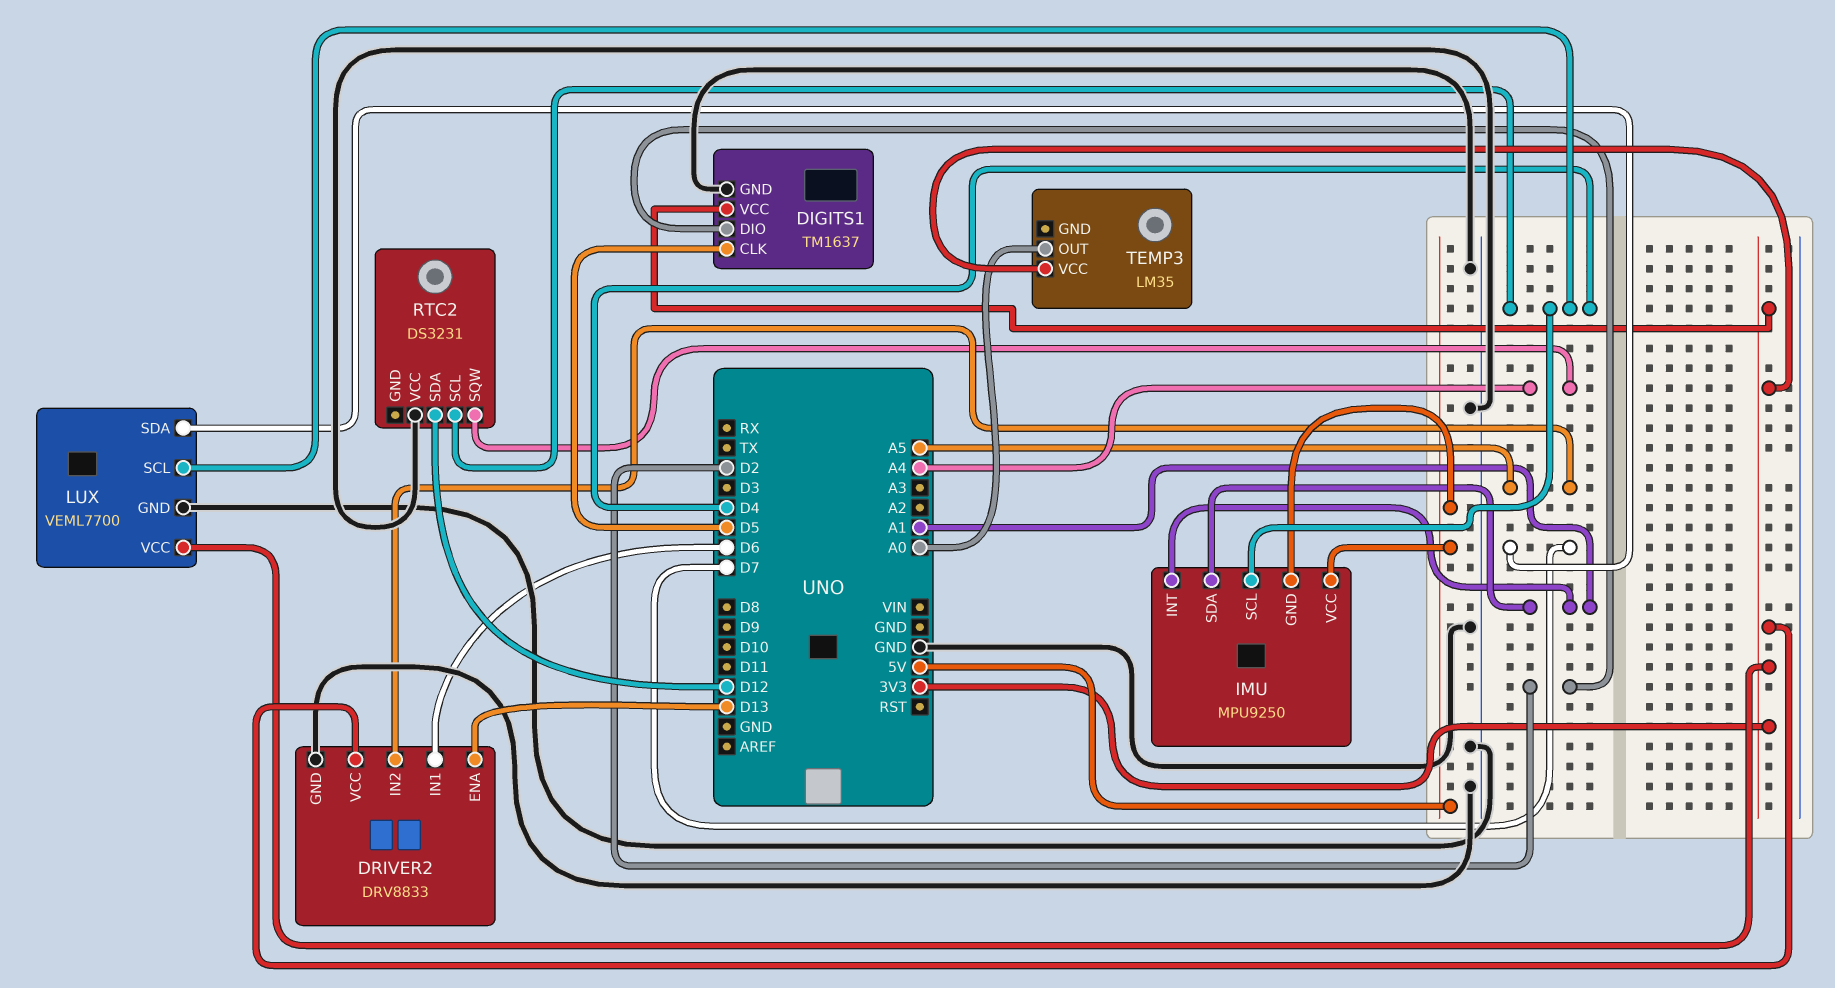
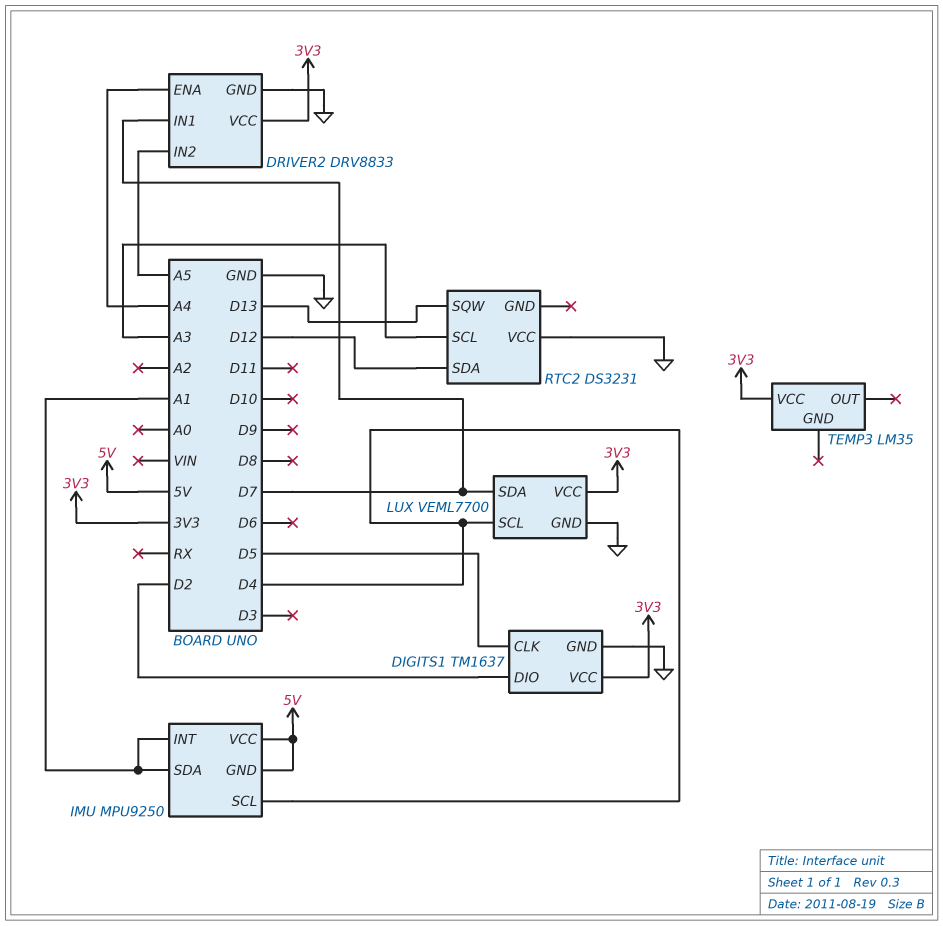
DRIVER2 pin ENA: D13 -> A4
DRIVER2 pin IN1: D6 -> D7
RTC2 pin SCL: D4 -> A3
RTC2 pin SQW: A4 -> D13
TEMP3 pin OUT: A0 -> none

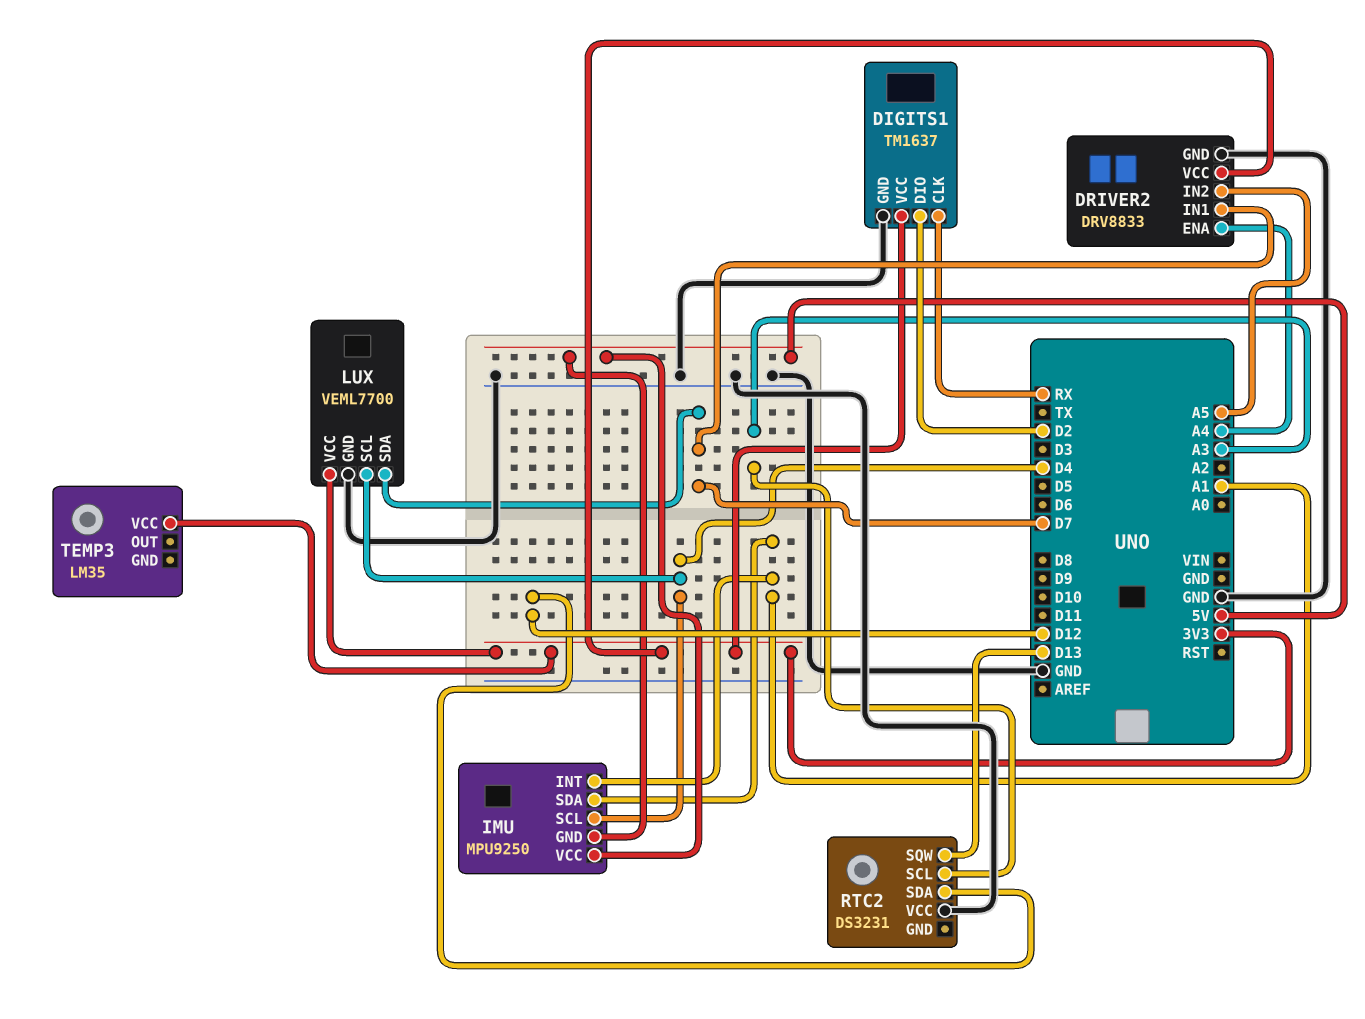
DIGITS1 pin CLK: D5 -> RX

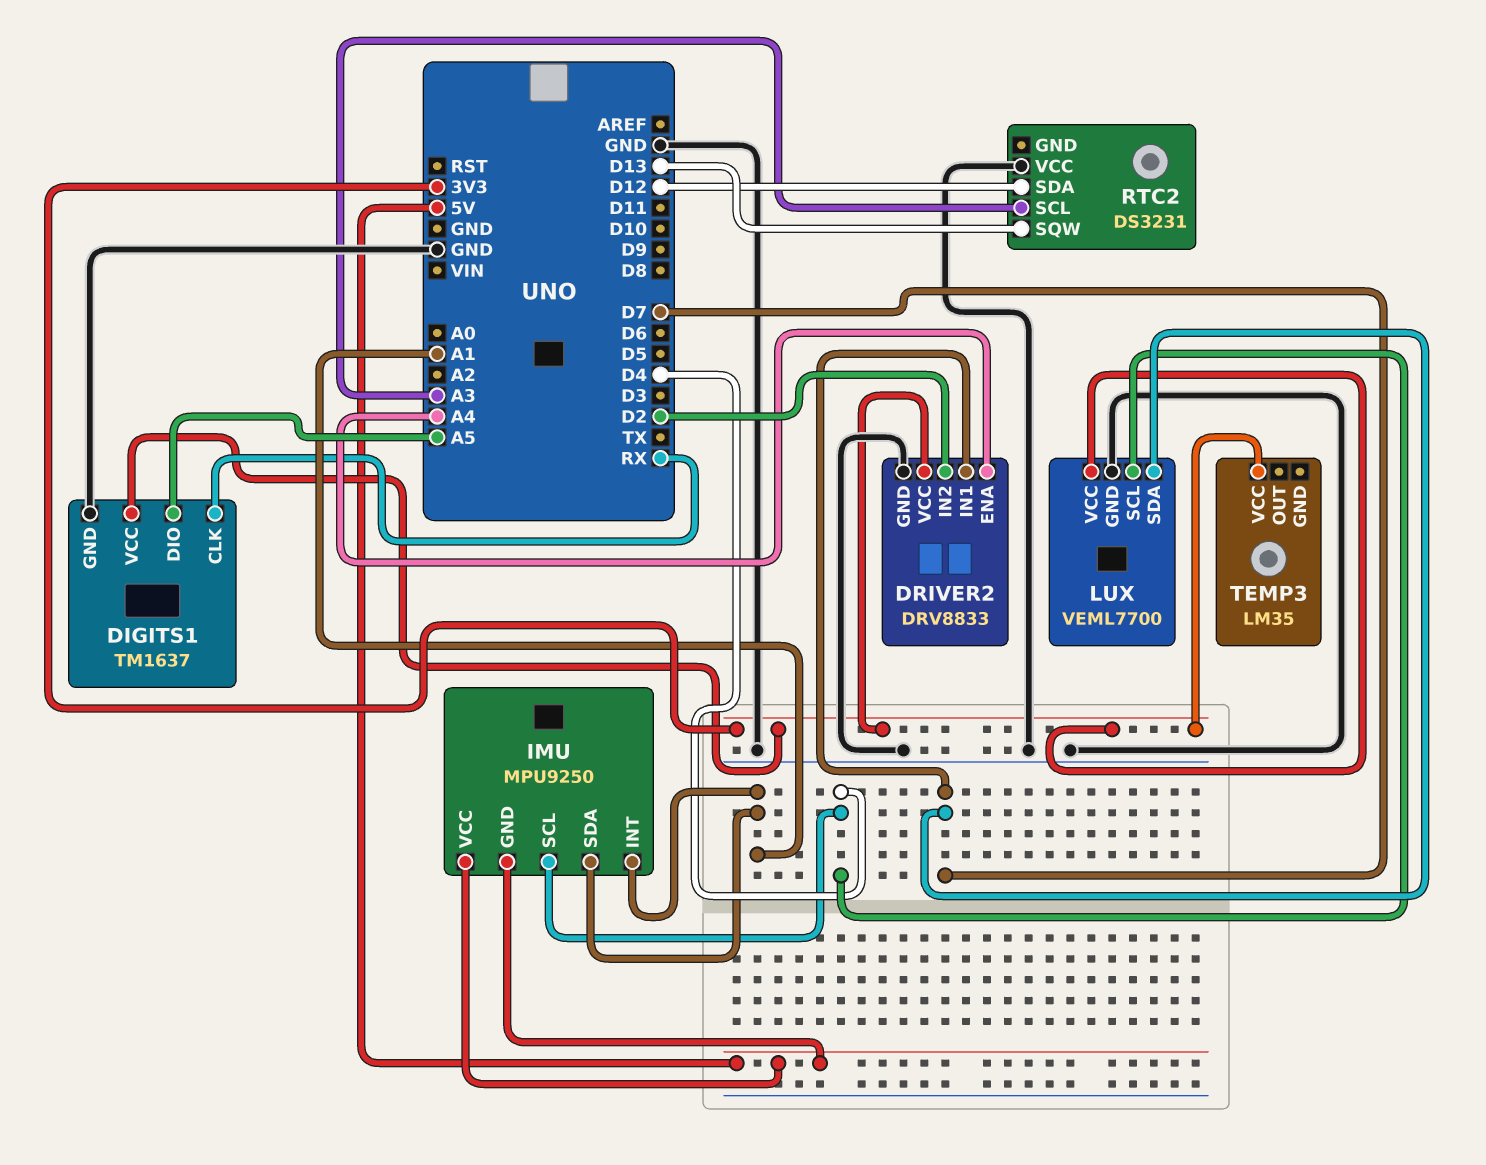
DIGITS1 pin DIO: D2 -> A5
DRIVER2 pin IN2: A5 -> D2

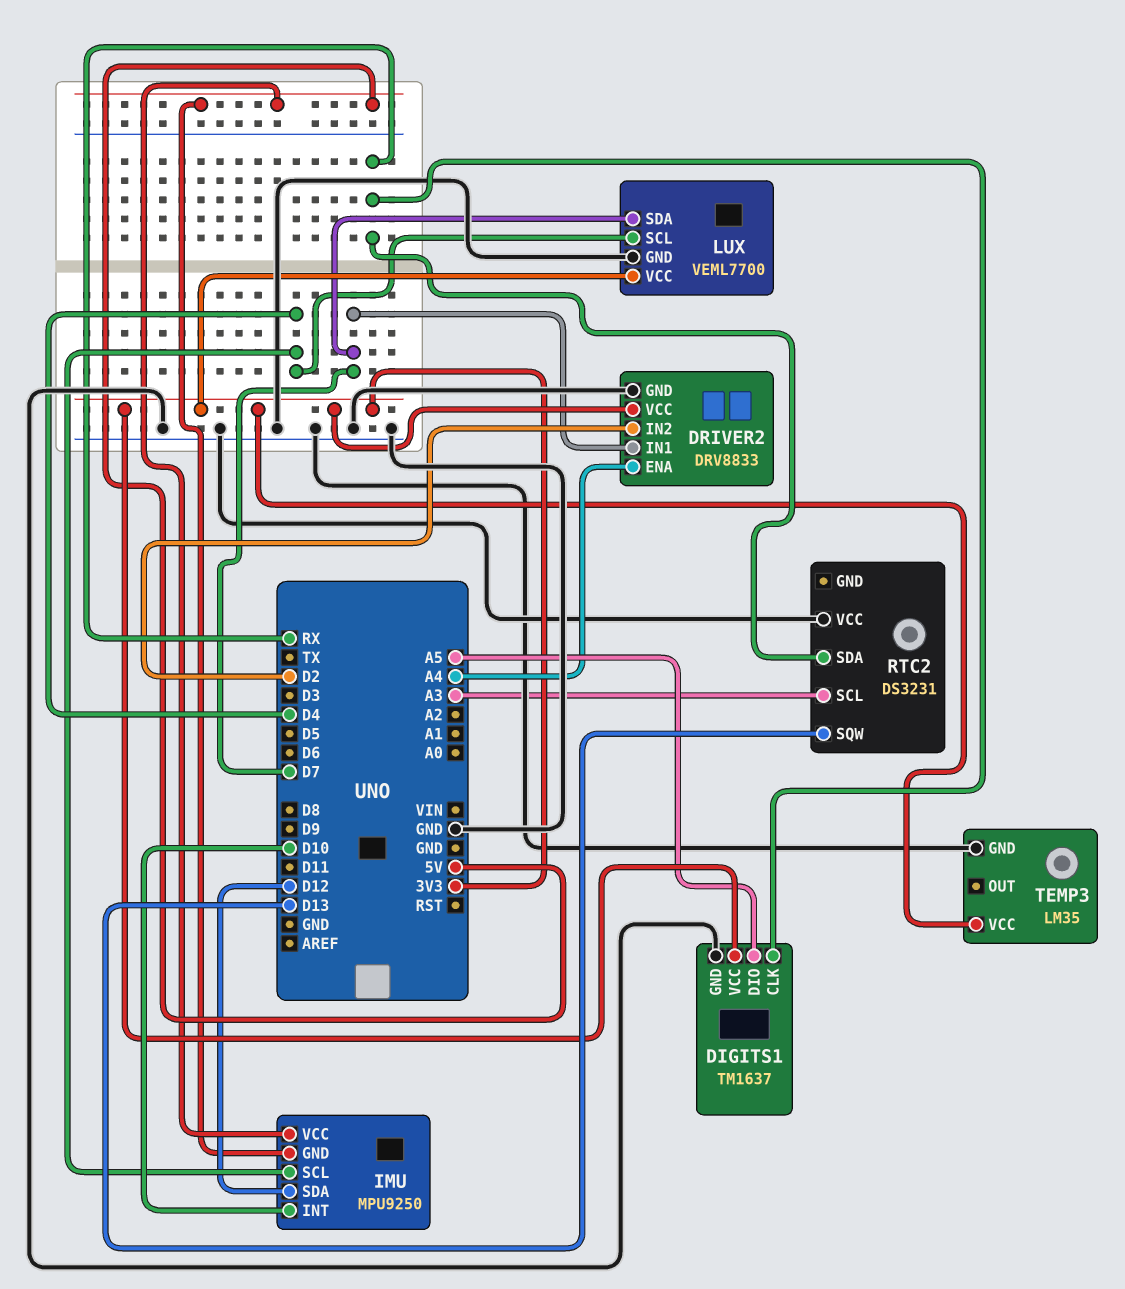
IMU pin INT: A1 -> D10
IMU pin SDA: A1 -> D12
RTC2 pin SDA: D12 -> RX
TEMP3 pin GND: none -> GND

